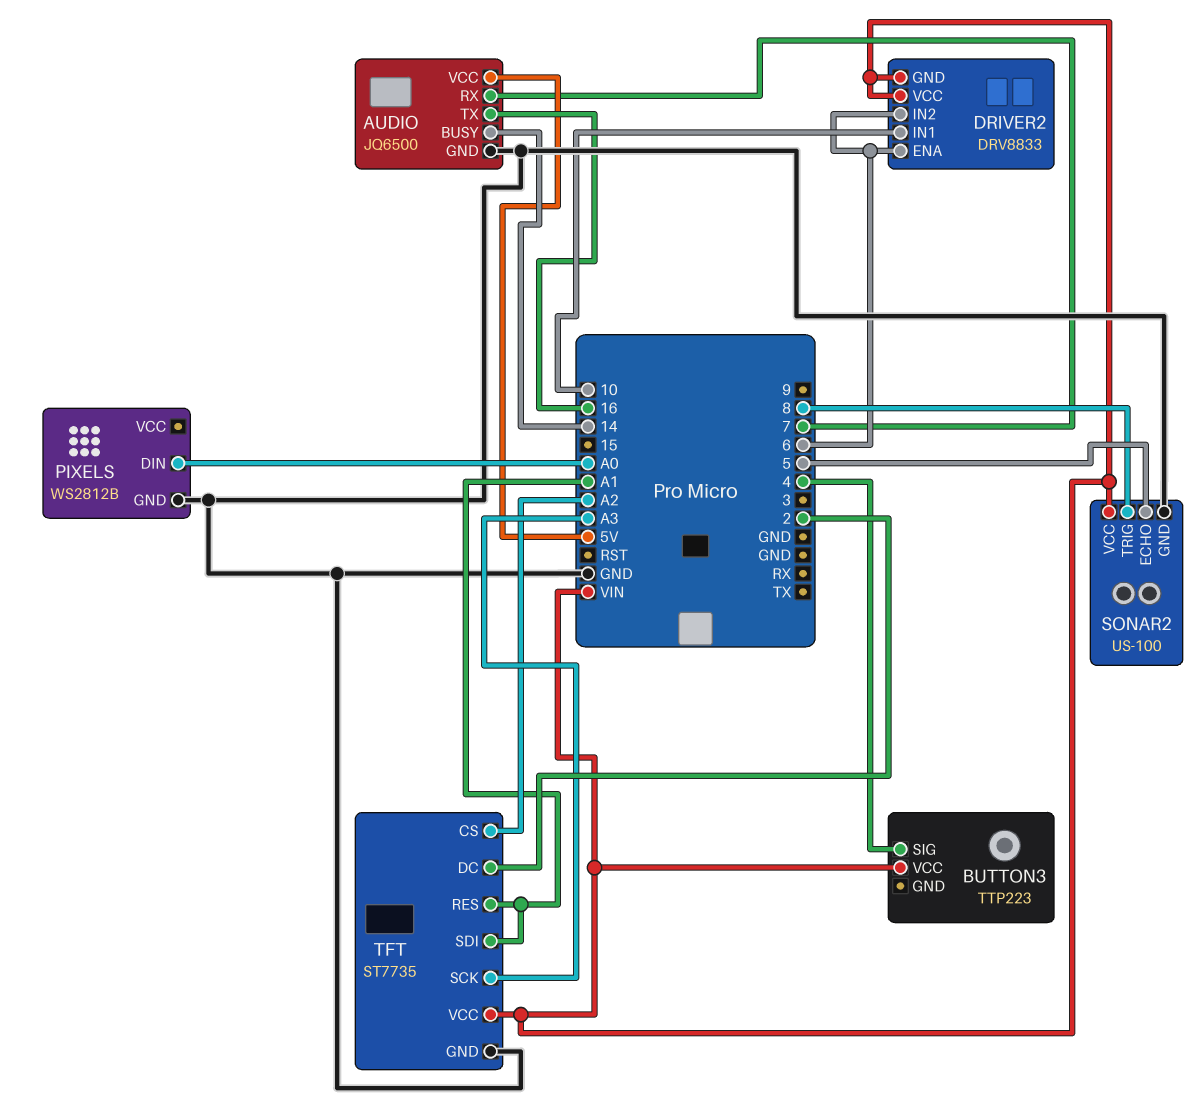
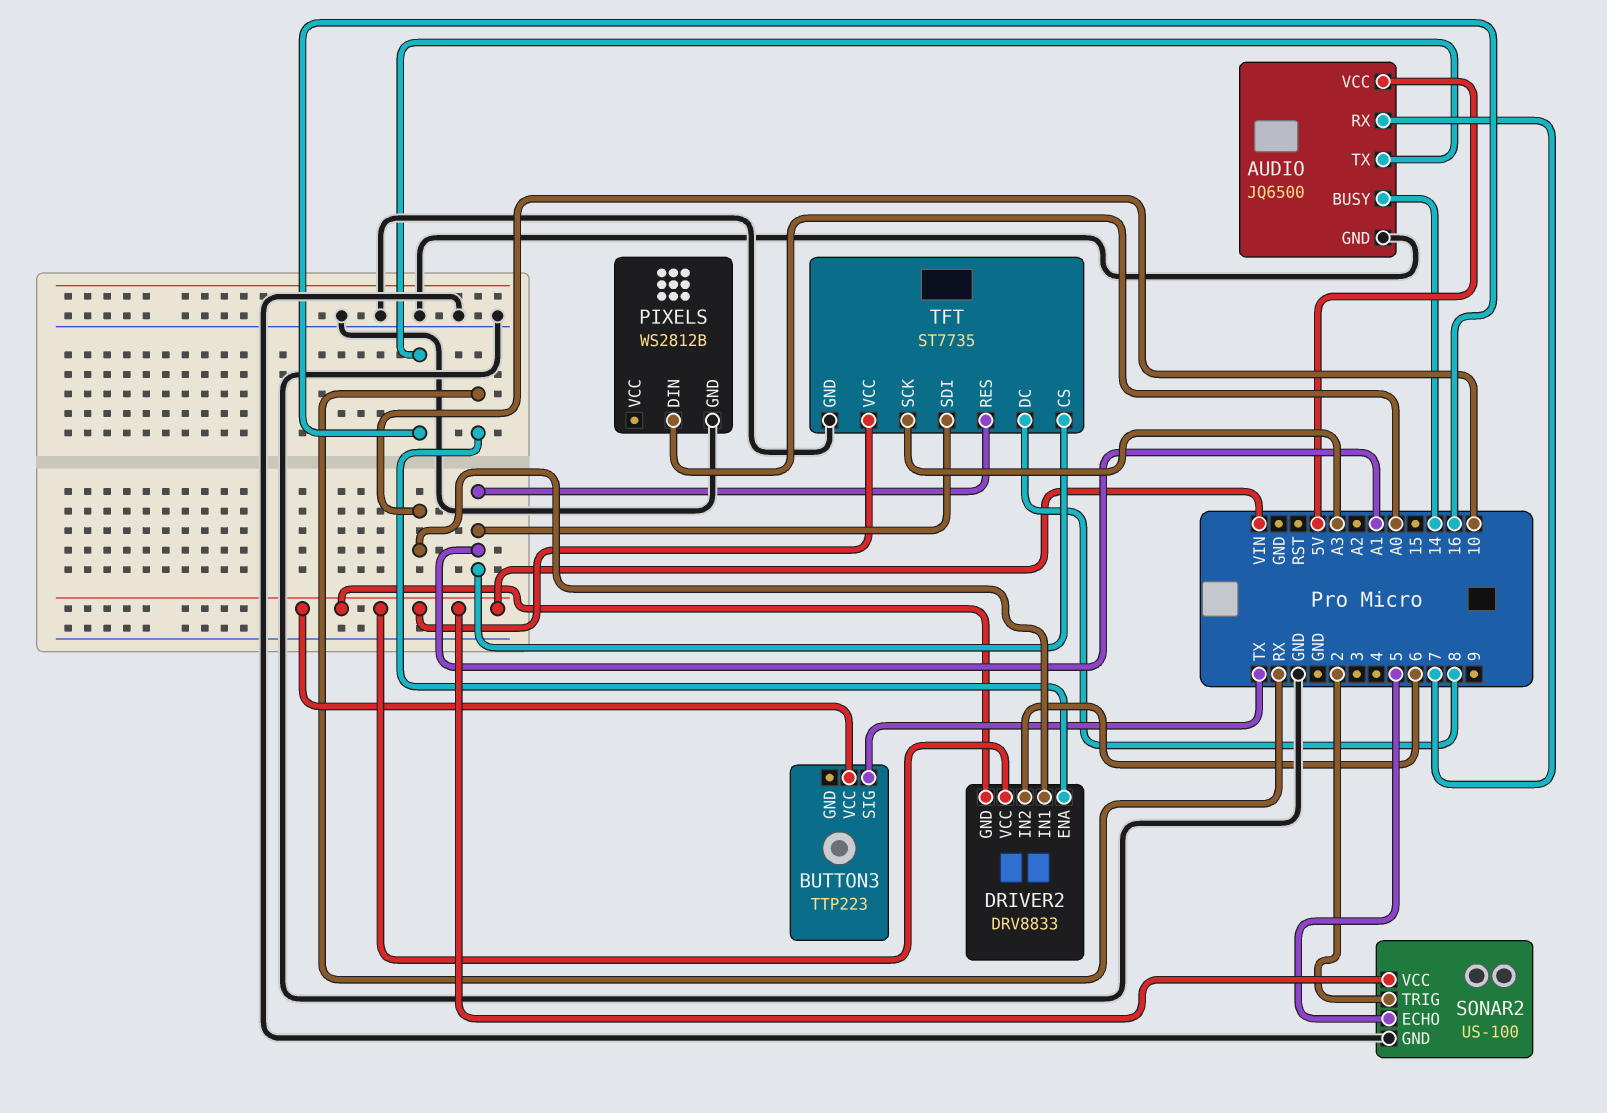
BUTTON3 pin SIG: 4 -> TX
DRIVER2 pin ENA: 6 -> RX
SONAR2 pin TRIG: 8 -> 2
TFT pin CS: A2 -> A1
TFT pin DC: 2 -> 8

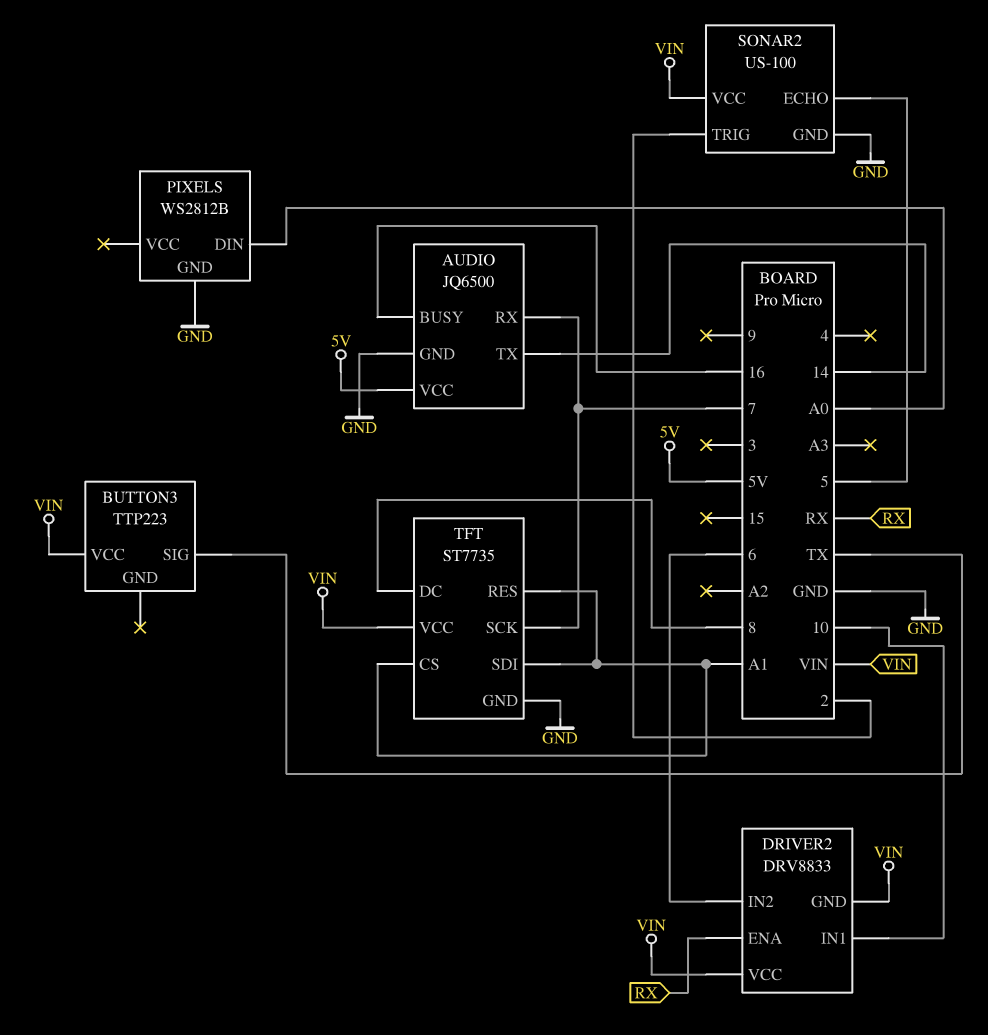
AUDIO pin BUSY: 14 -> 16
AUDIO pin TX: 16 -> 14
TFT pin SCK: A3 -> 7

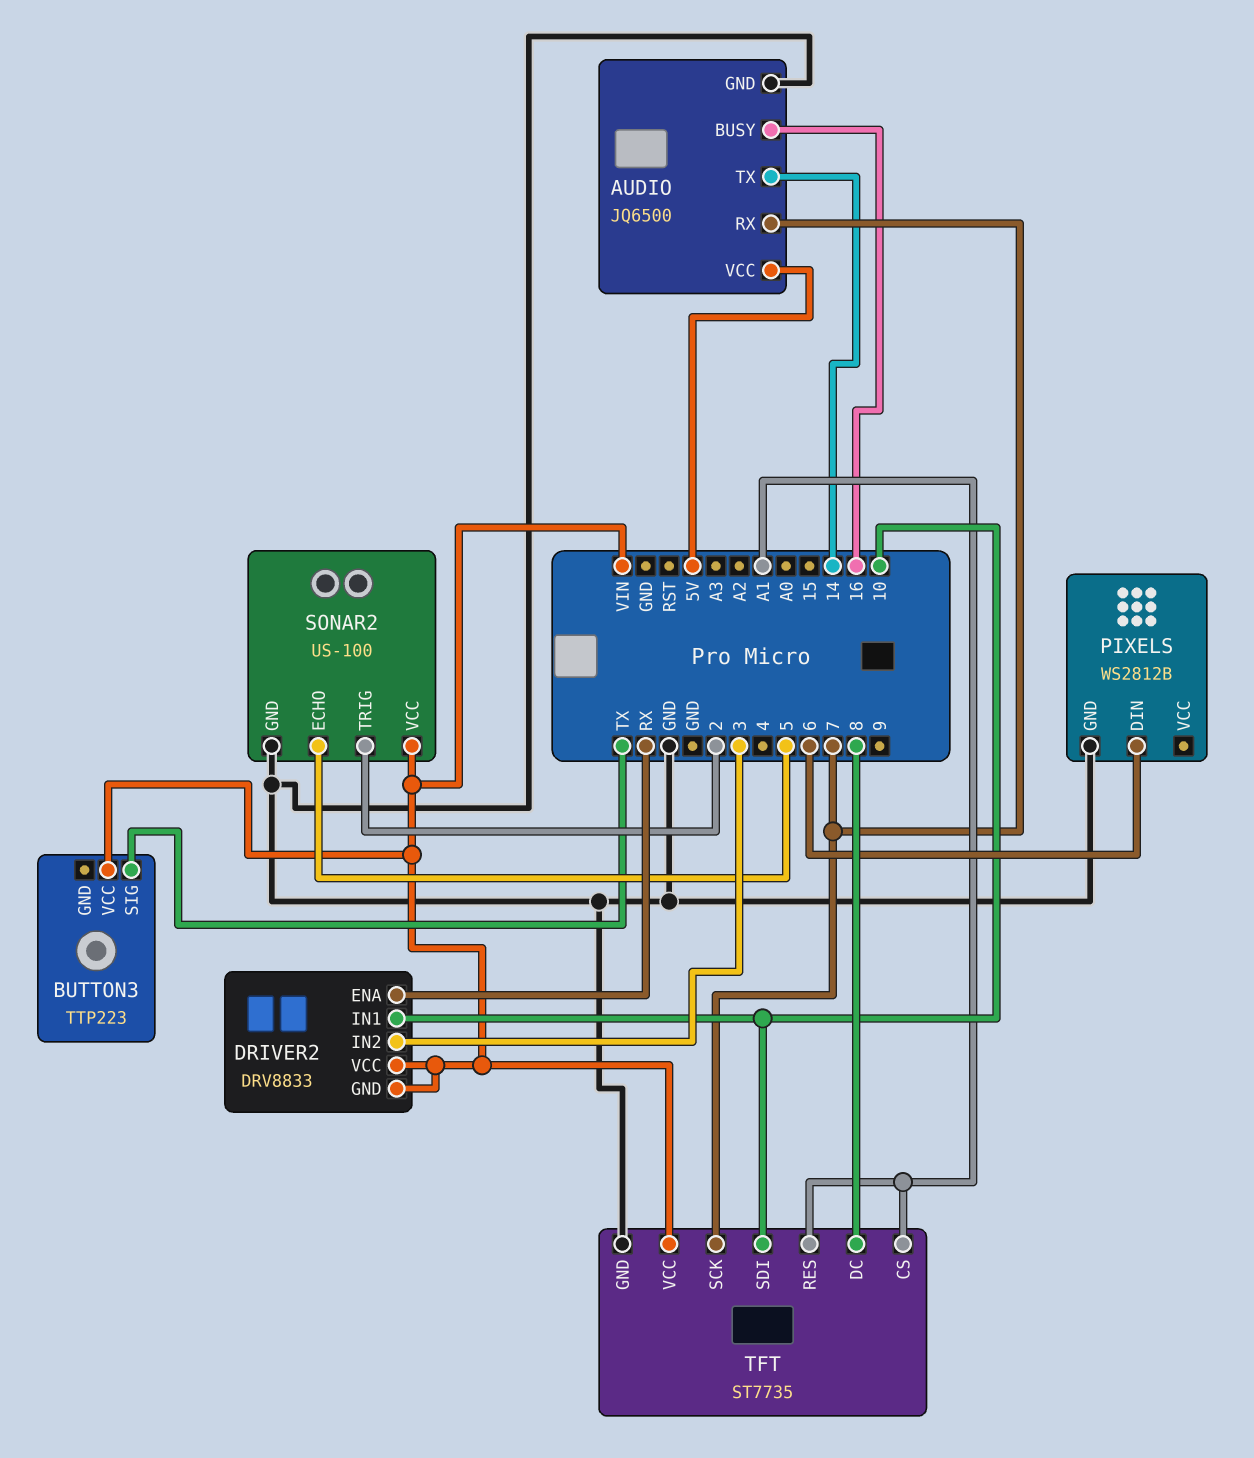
DRIVER2 pin IN2: 6 -> 3
PIXELS pin DIN: A0 -> 6
TFT pin SDI: A1 -> 10

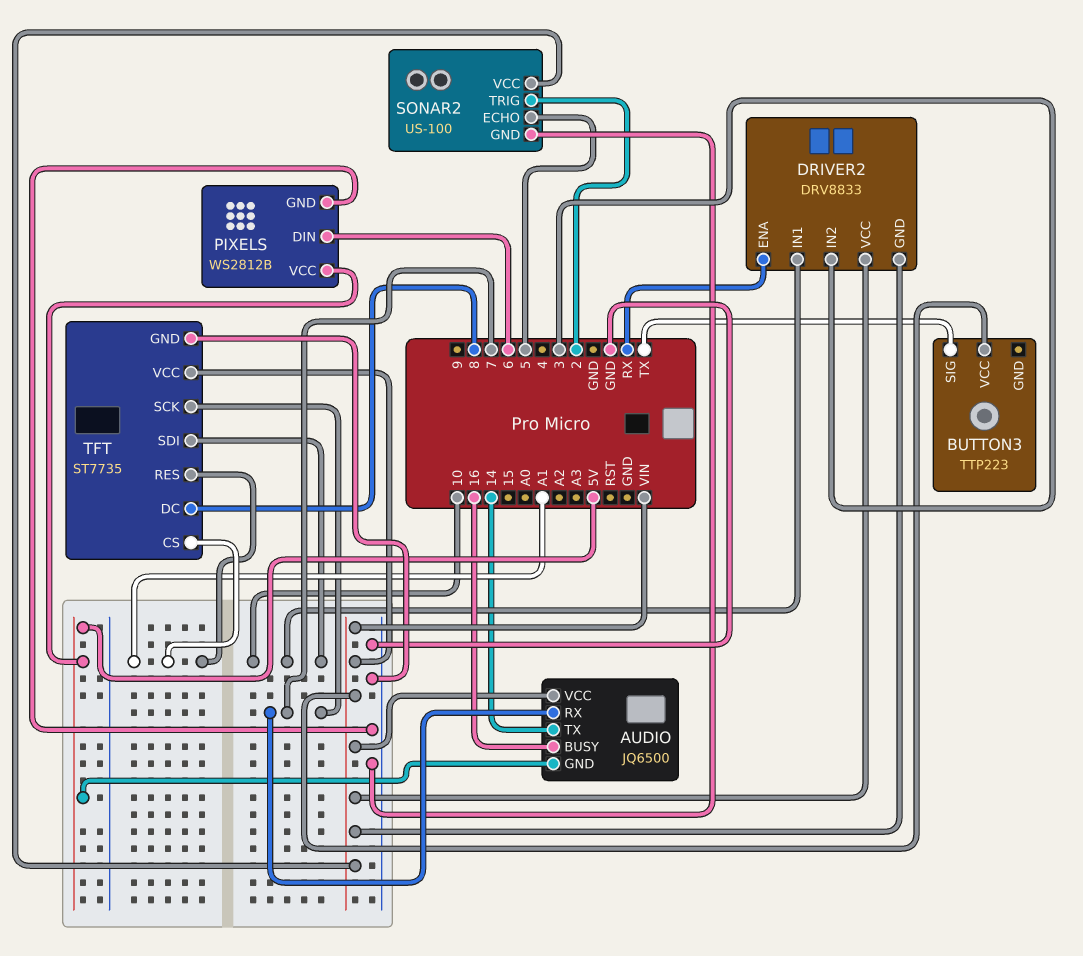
AUDIO pin GND: GND -> 5V
AUDIO pin VCC: 5V -> VIN
PIXELS pin VCC: none -> 5V

